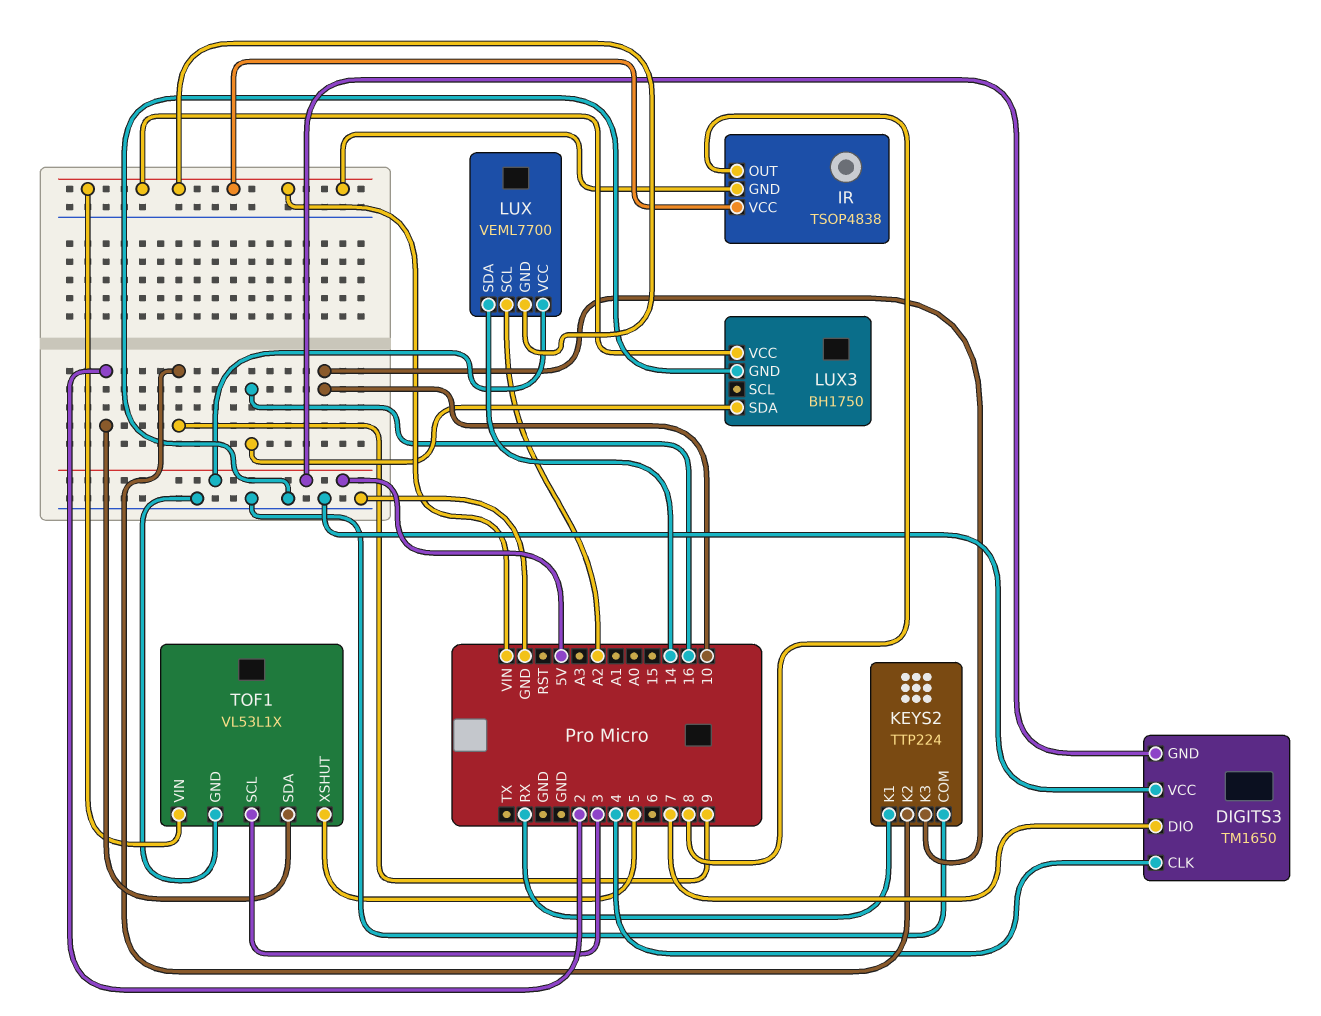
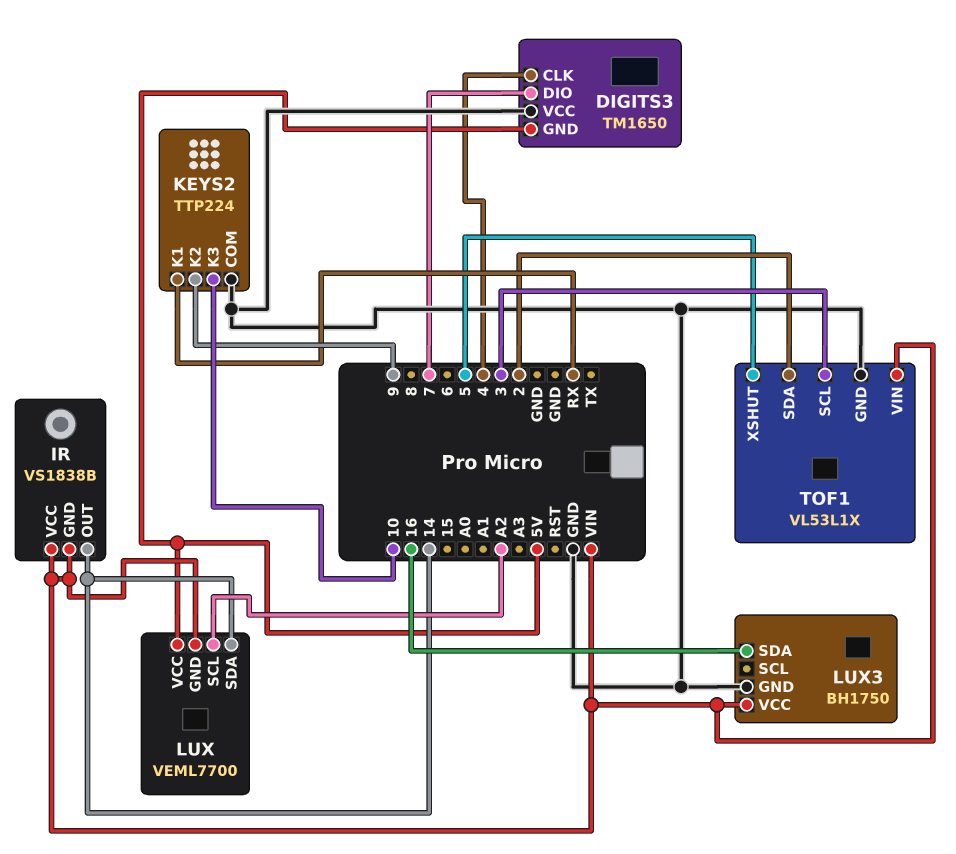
IR: TSOP4838 -> VS1838B
IR pin OUT: 8 -> 14

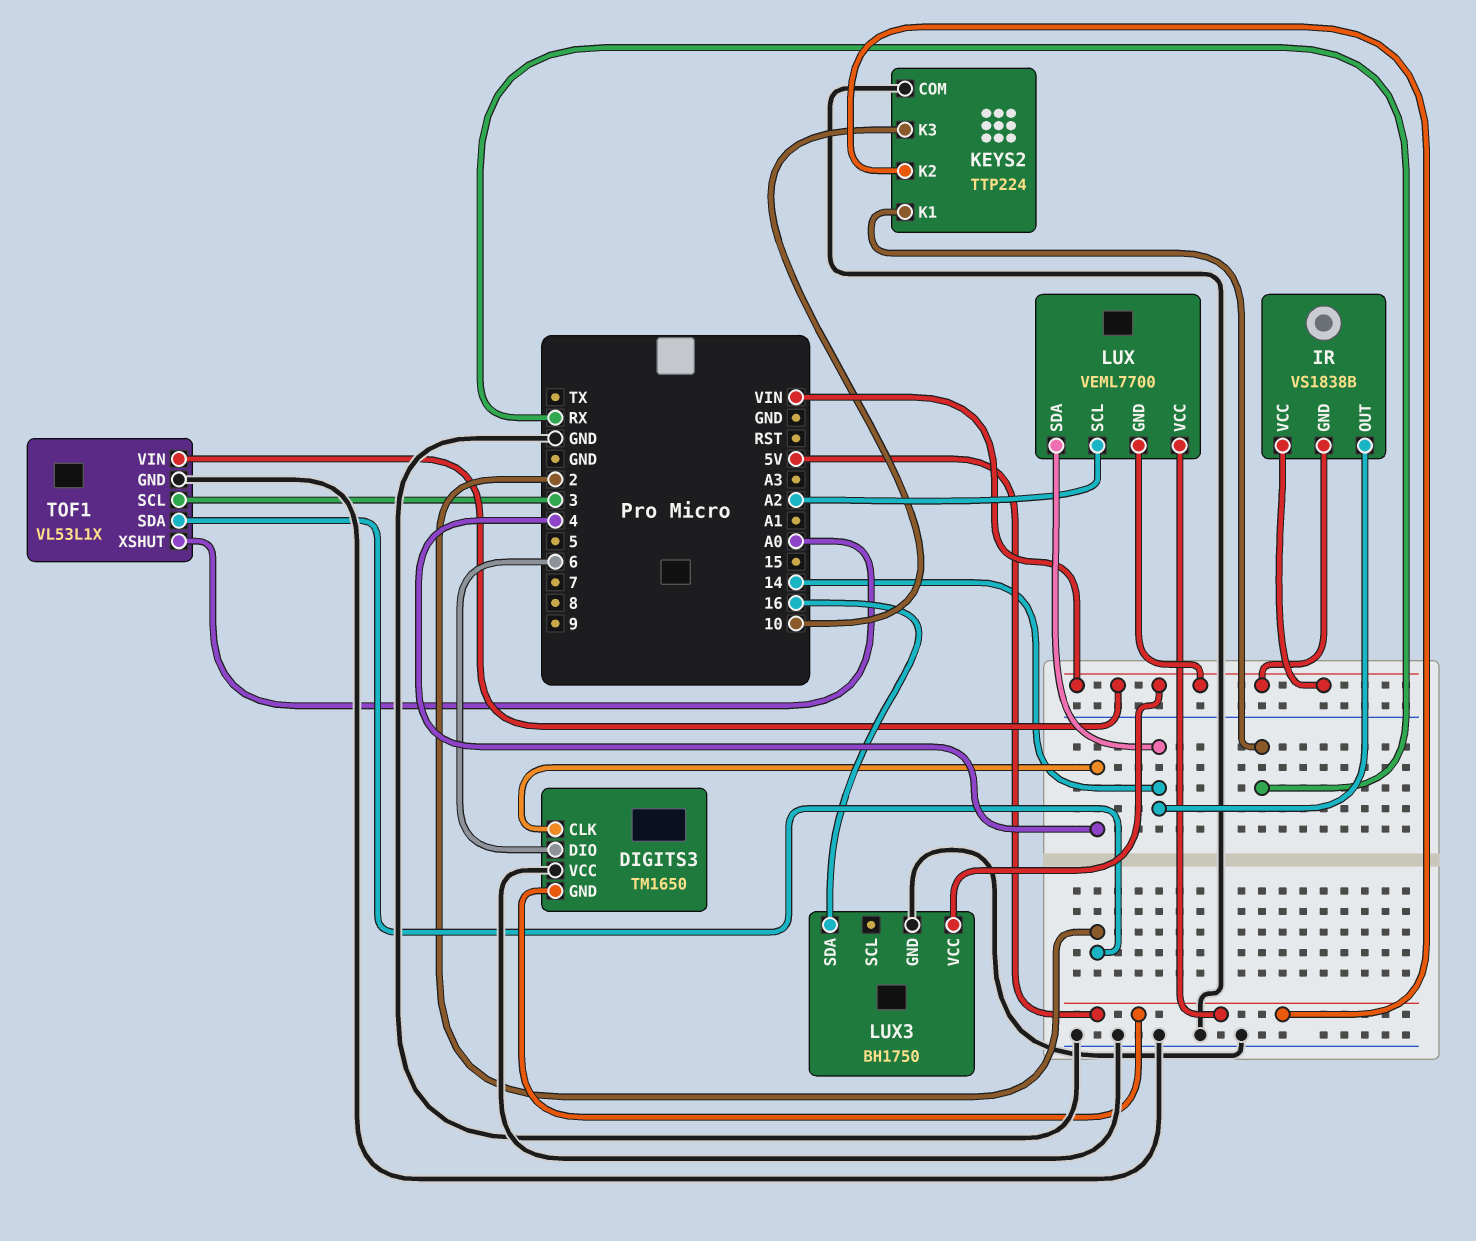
DIGITS3 pin DIO: 7 -> 6
KEYS2 pin K2: 9 -> 5V
TOF1 pin XSHUT: 5 -> A0

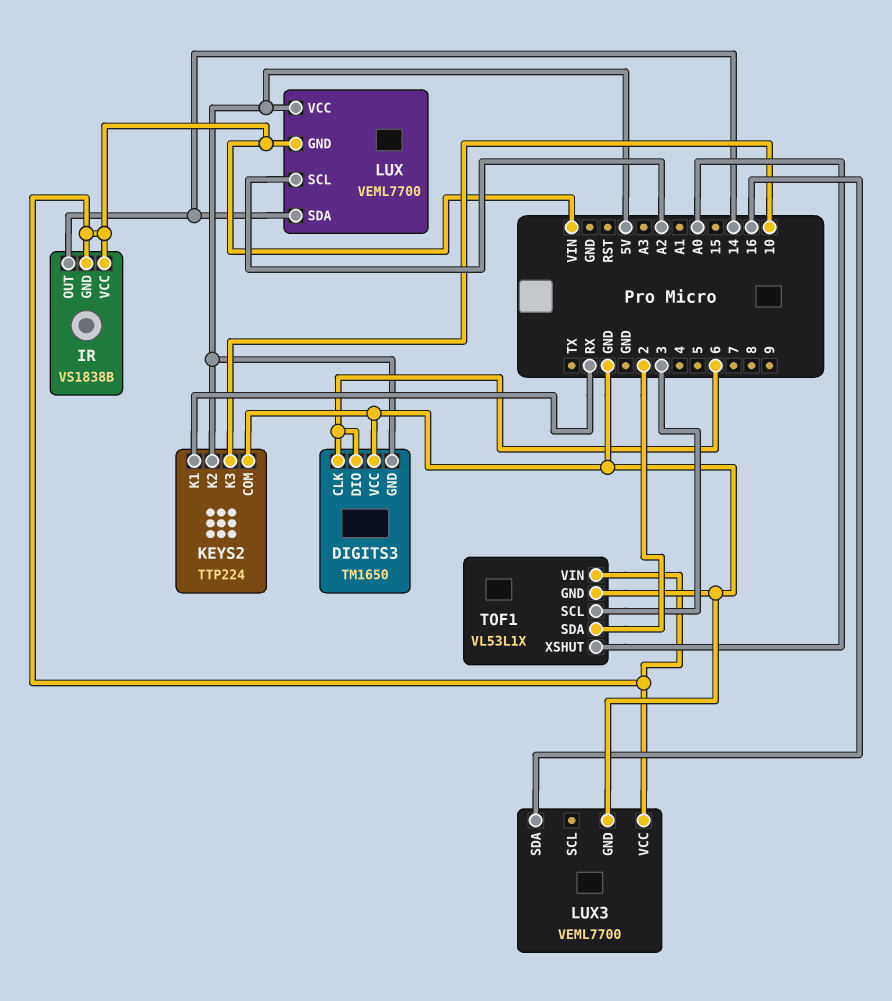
DIGITS3 pin CLK: 4 -> 6
LUX3: BH1750 -> VEML7700

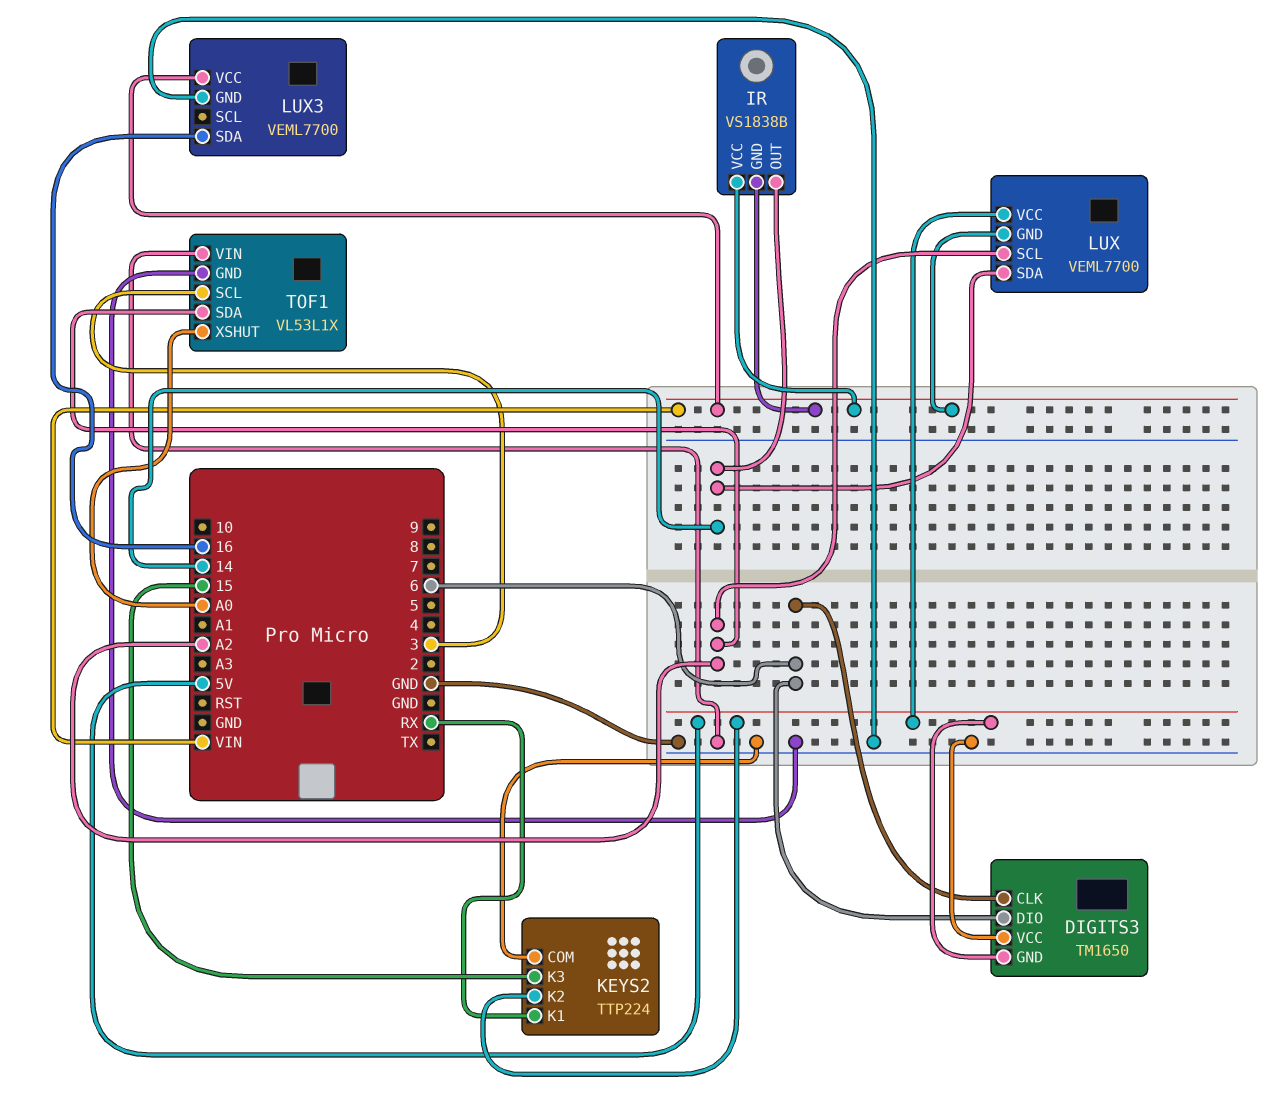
KEYS2 pin K3: 10 -> 15
TOF1 pin SDA: 2 -> A2
TOF1 pin VIN: VIN -> GND

